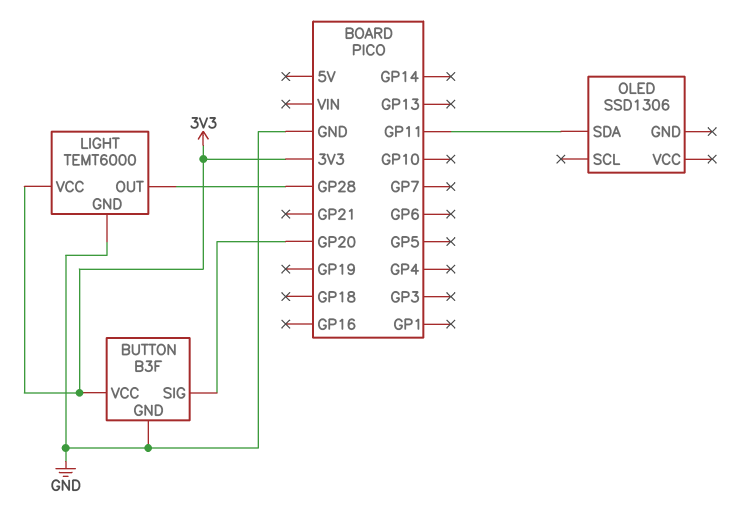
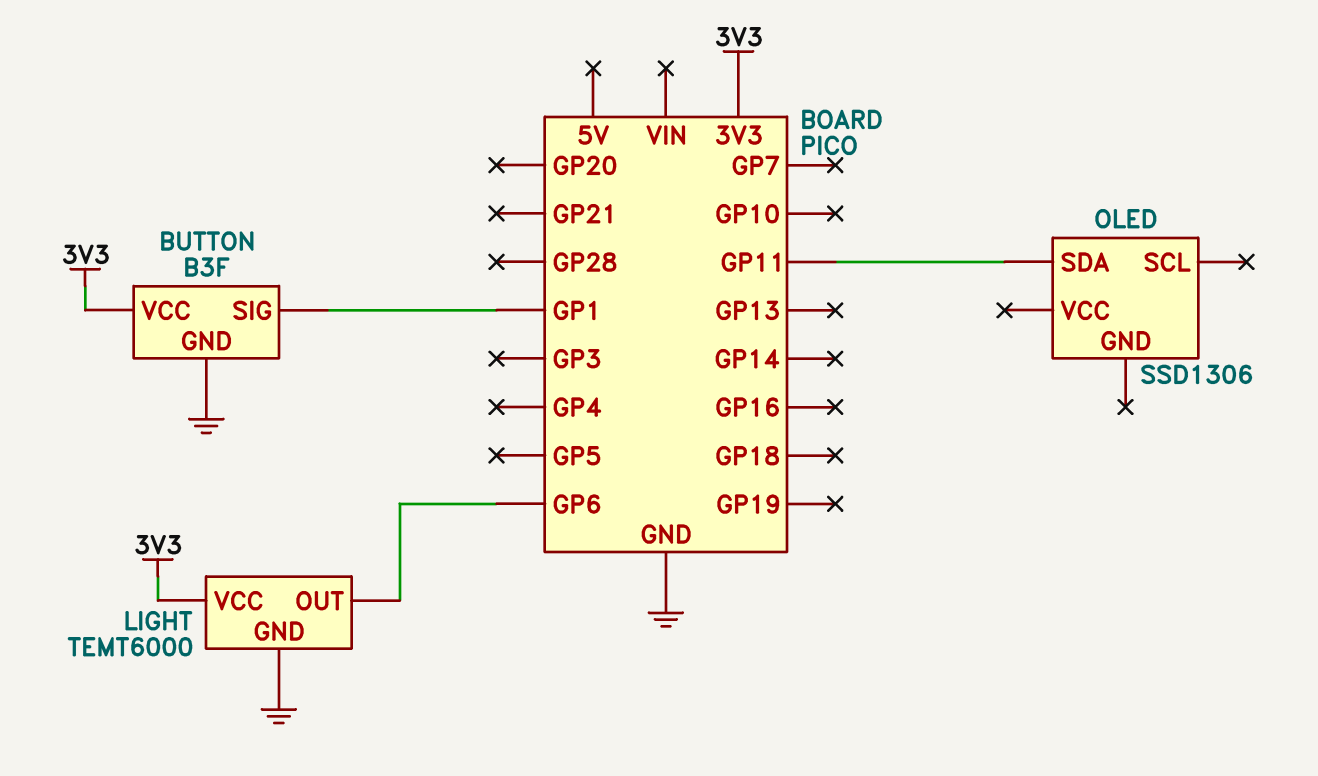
BUTTON pin SIG: GP20 -> GP1
LIGHT pin OUT: GP28 -> GP6

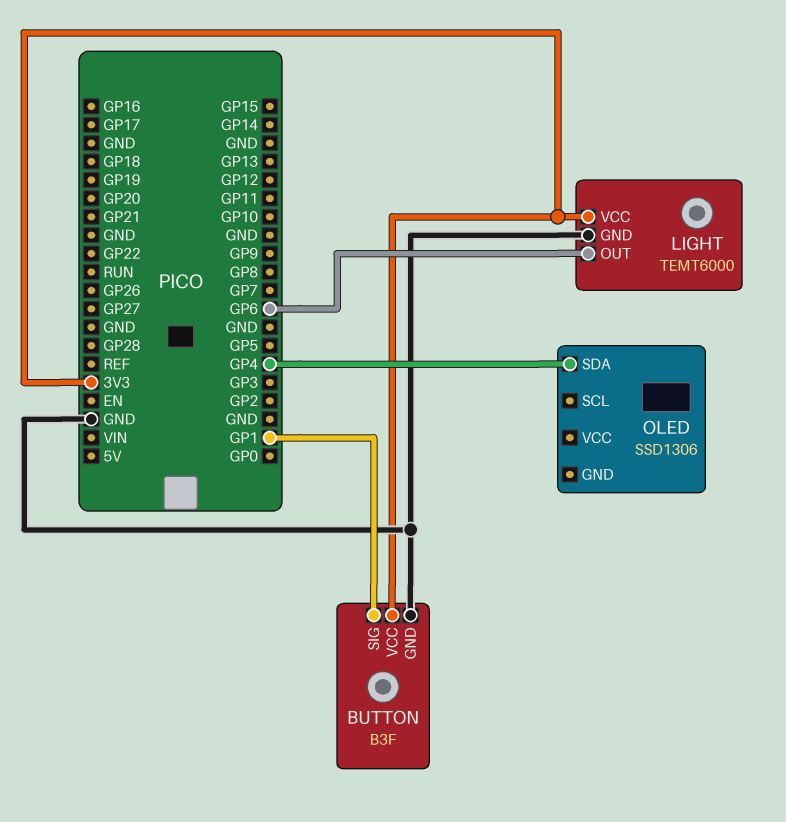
OLED pin SDA: GP11 -> GP4

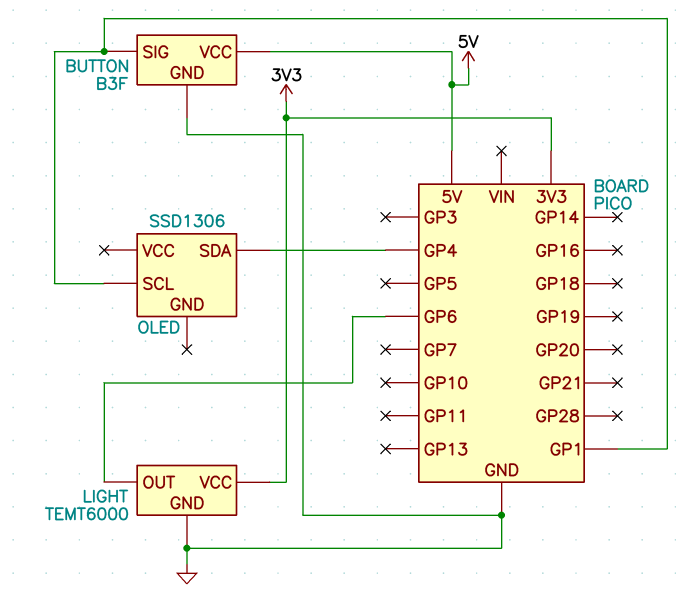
BUTTON pin VCC: 3V3 -> 5V
OLED pin SCL: none -> GP1

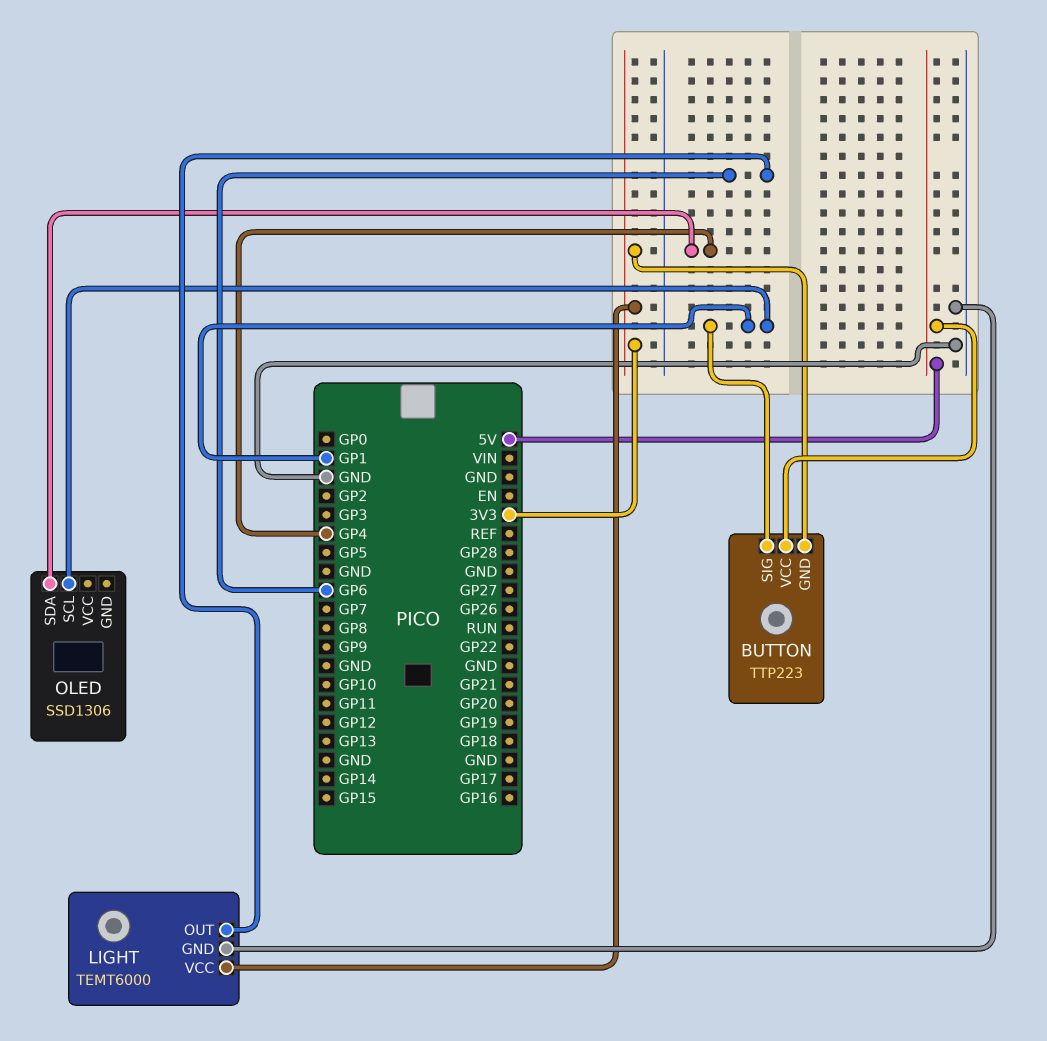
BUTTON: B3F -> TTP223
BUTTON pin GND: GND -> 3V3

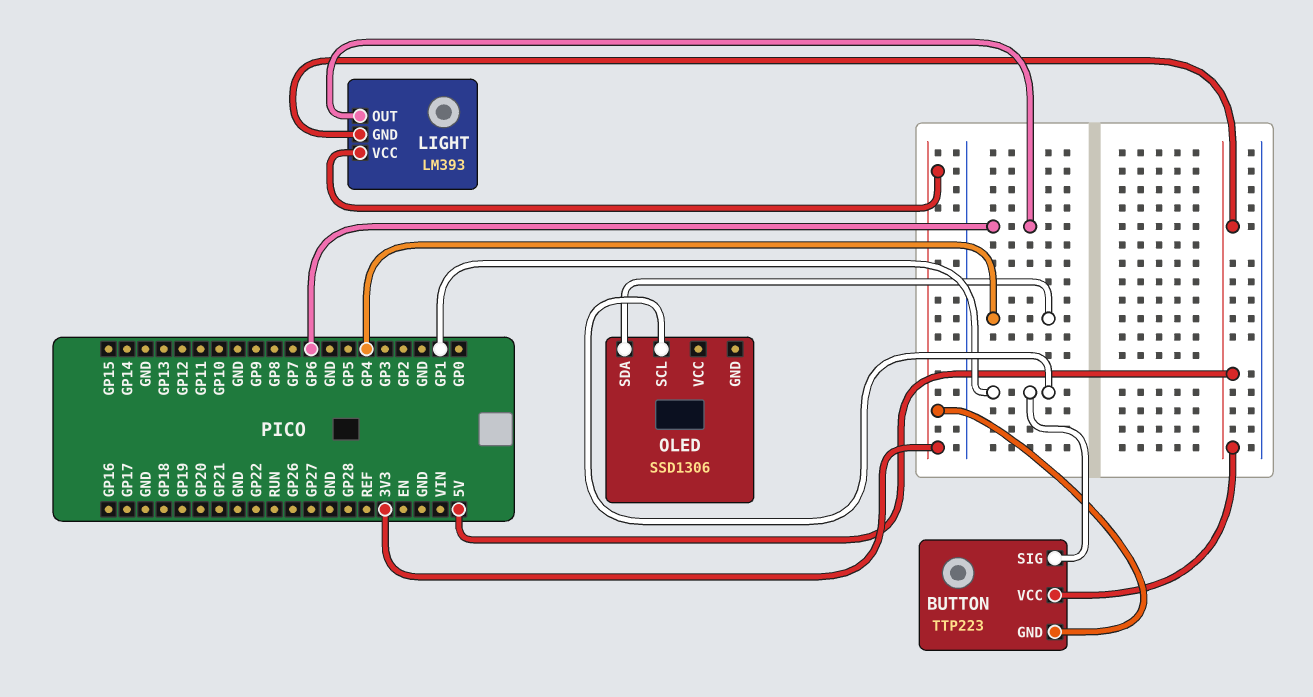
LIGHT: TEMT6000 -> LM393
LIGHT pin GND: GND -> 5V

